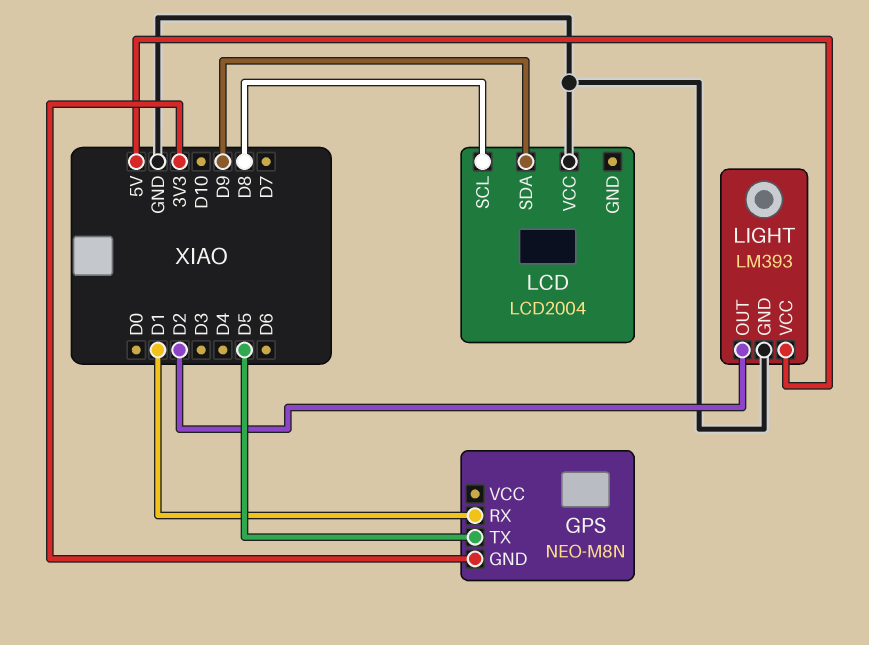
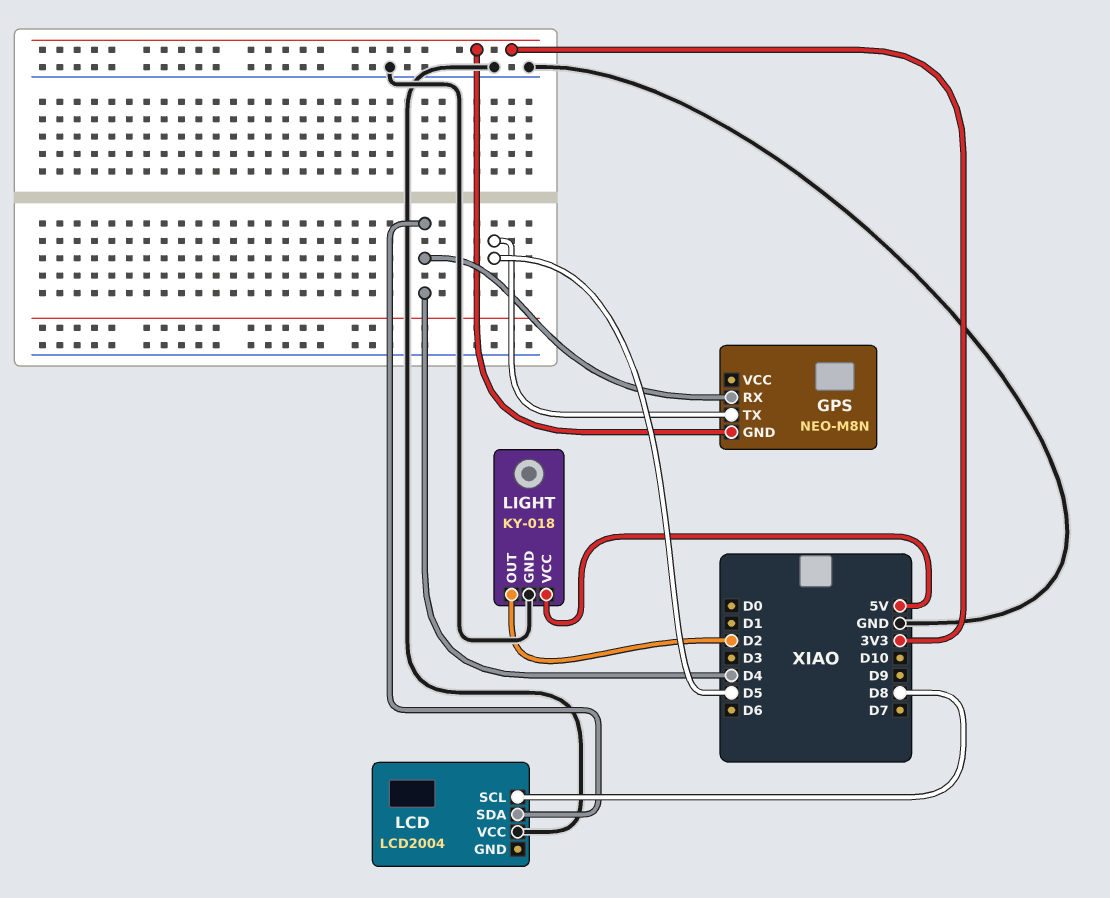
GPS pin RX: D1 -> D4
LCD pin SDA: D9 -> D4
LIGHT: LM393 -> KY-018

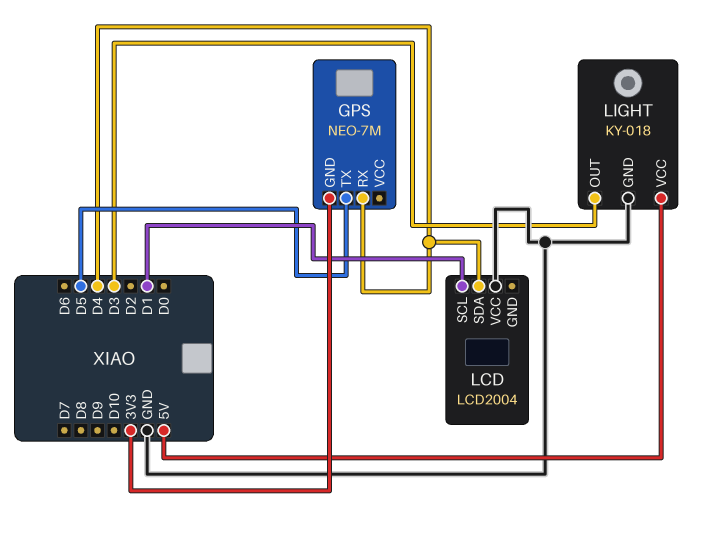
GPS: NEO-M8N -> NEO-7M
LCD pin SCL: D8 -> D1
LIGHT pin OUT: D2 -> D3

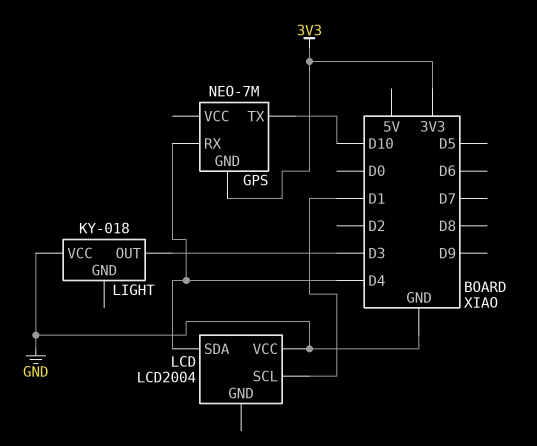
GPS pin TX: D5 -> D10
LIGHT pin GND: GND -> none
LIGHT pin VCC: 5V -> GND

